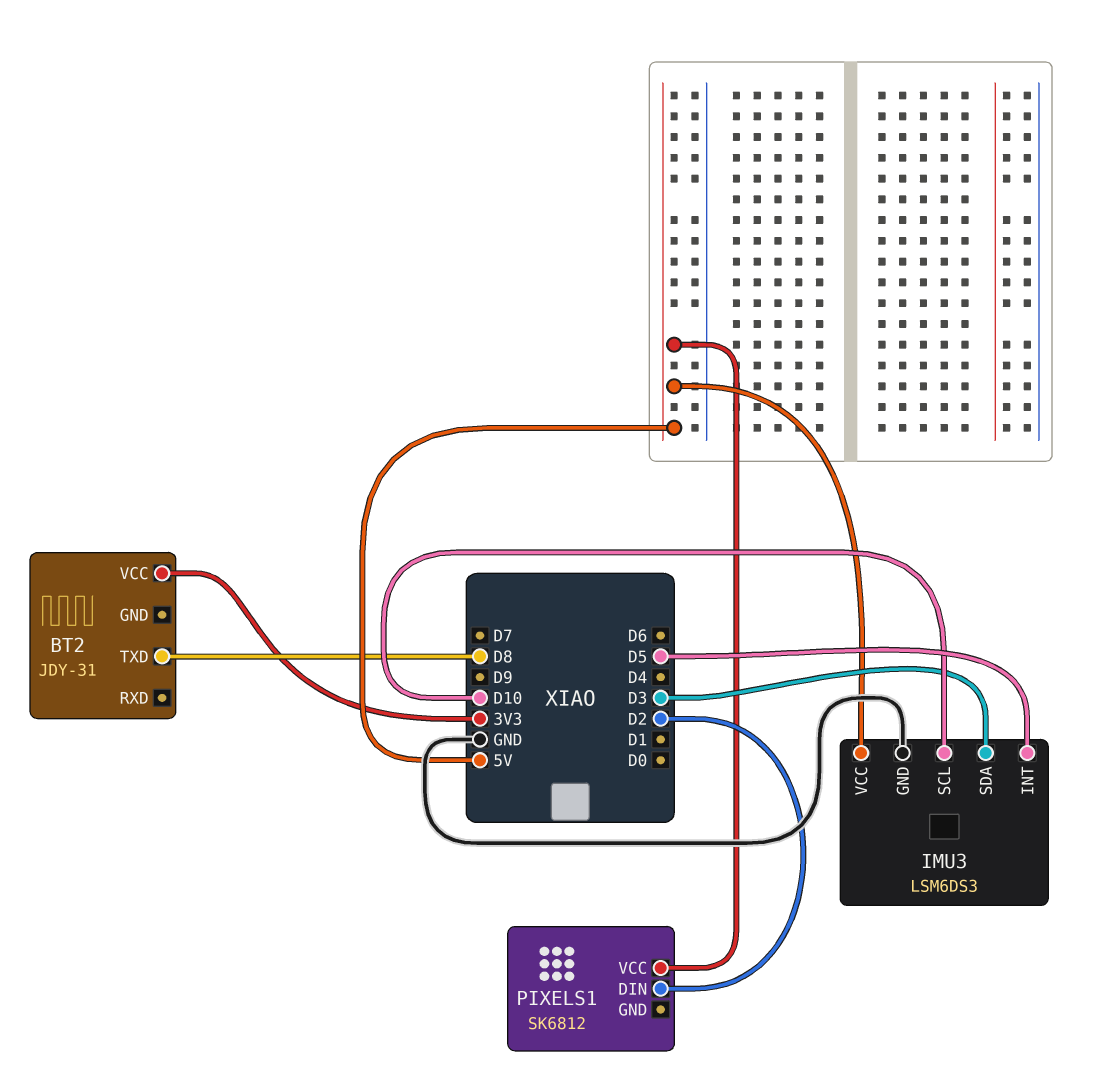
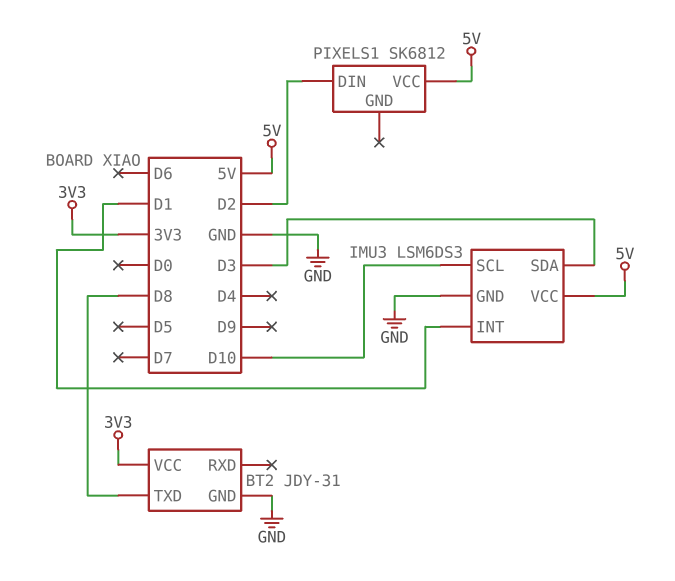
BT2 pin GND: none -> GND
IMU3 pin INT: D5 -> D1

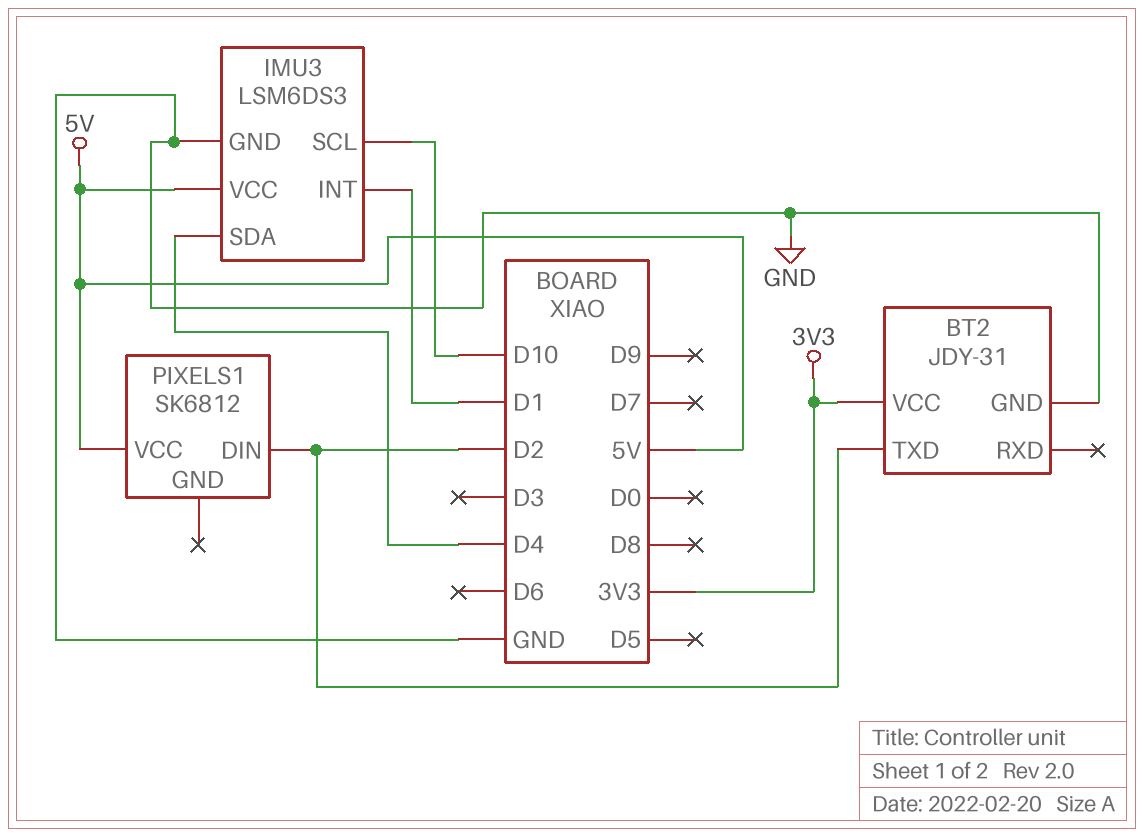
BT2 pin TXD: D8 -> D2
IMU3 pin SDA: D3 -> D4

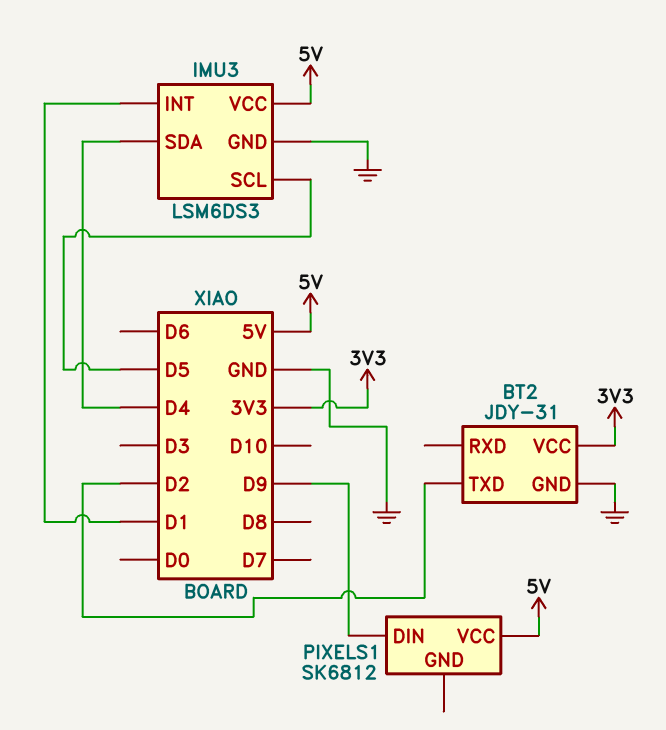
IMU3 pin SCL: D10 -> D5
PIXELS1 pin DIN: D2 -> D9

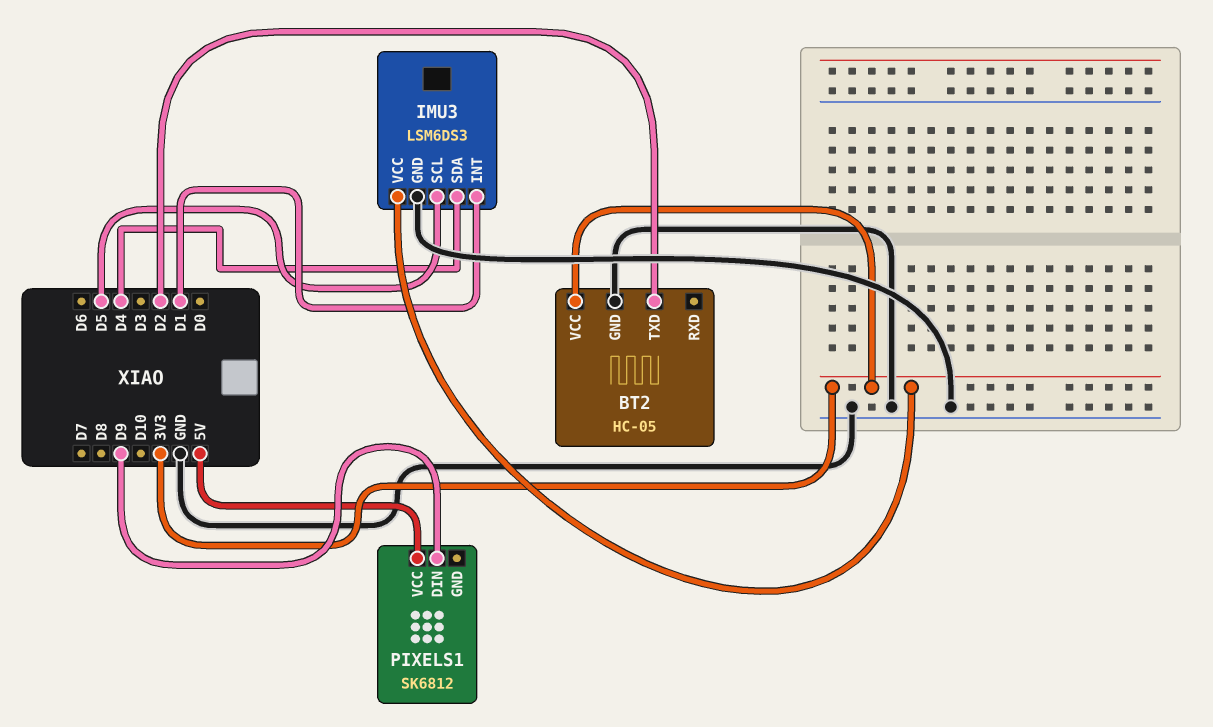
BT2: JDY-31 -> HC-05
IMU3 pin VCC: 5V -> 3V3

